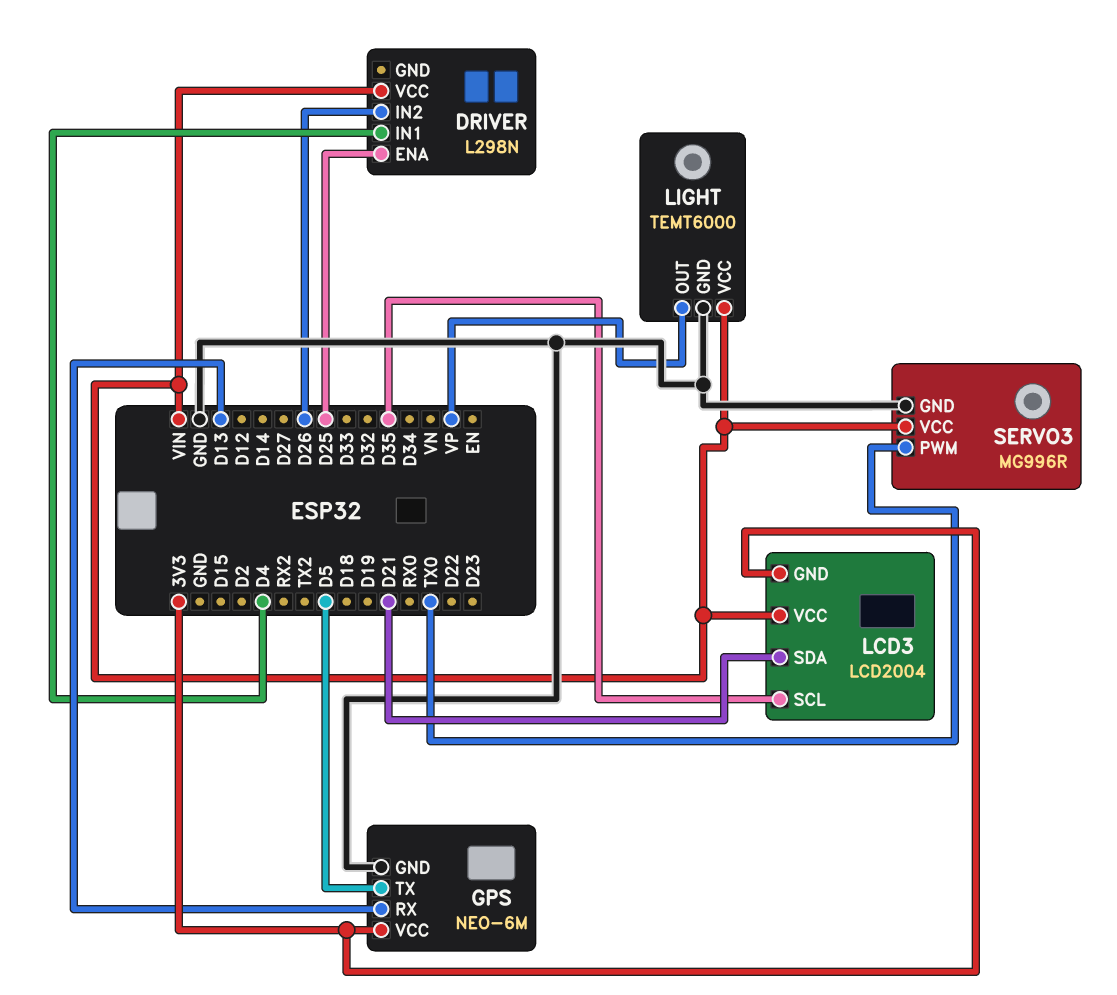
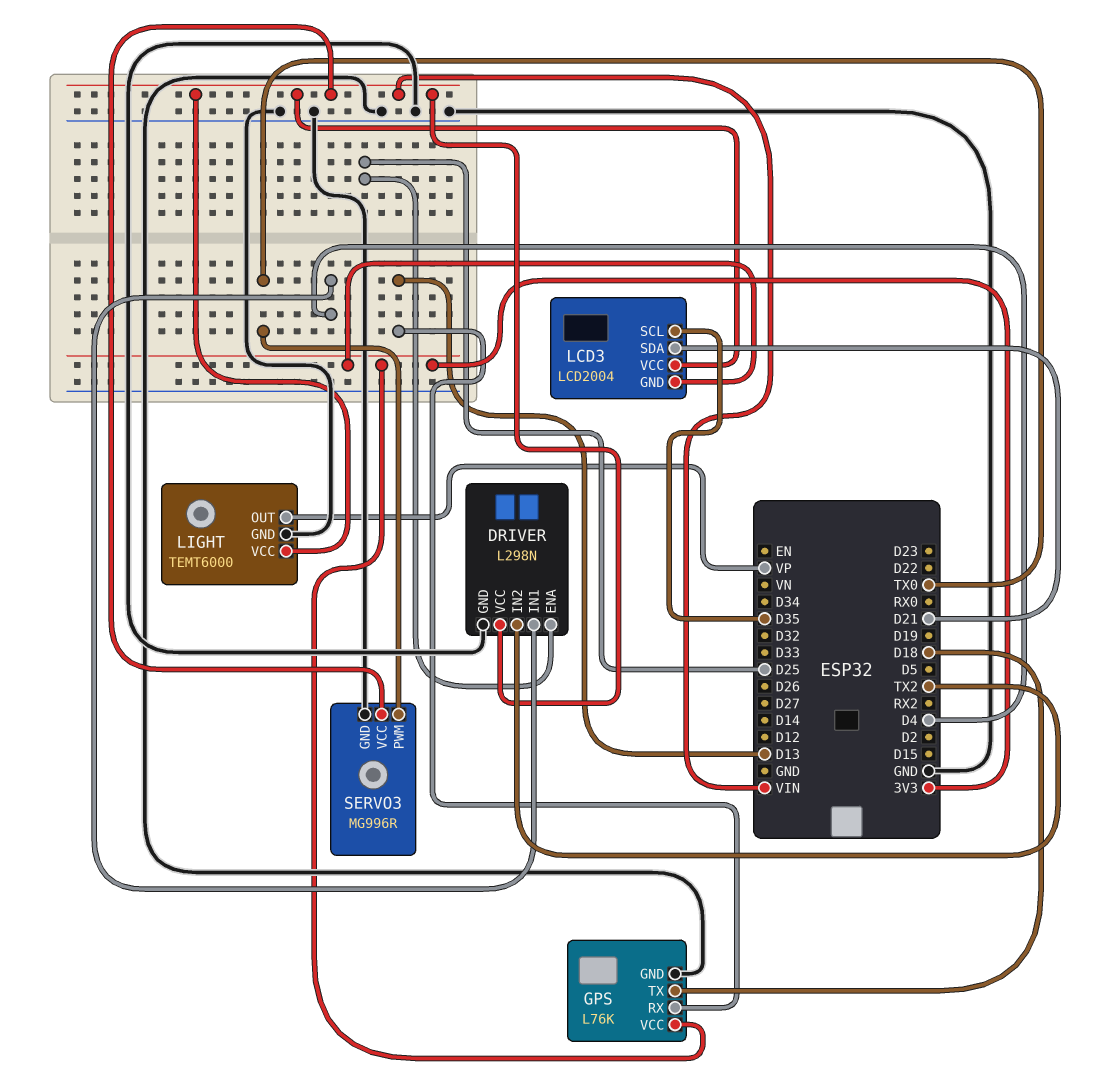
DRIVER pin GND: none -> GND
DRIVER pin IN2: D26 -> TX2
GPS: NEO-6M -> L76K
GPS pin TX: D5 -> D18

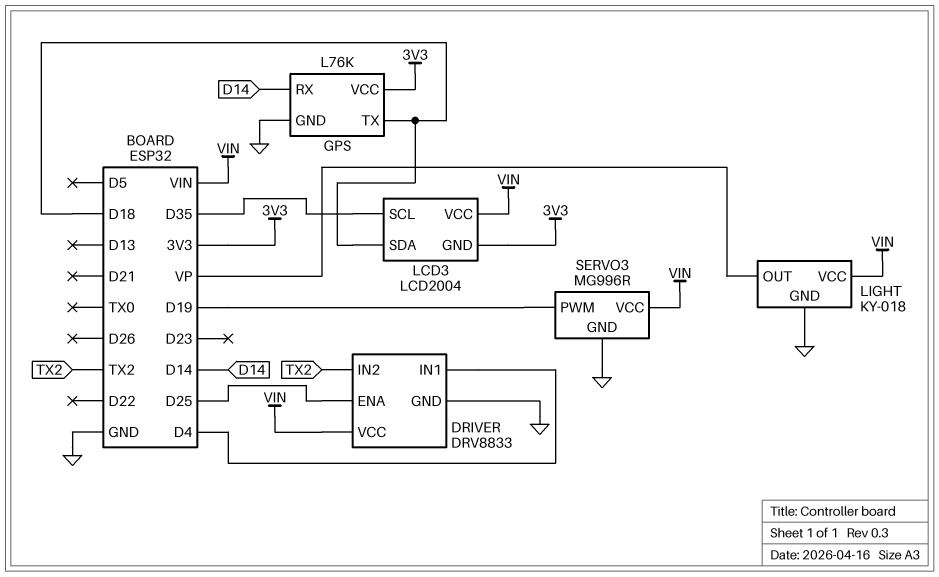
DRIVER: L298N -> DRV8833
GPS pin RX: D13 -> D14
LCD3 pin SDA: D21 -> D18
LIGHT: TEMT6000 -> KY-018
SERVO3 pin PWM: TX0 -> D19

